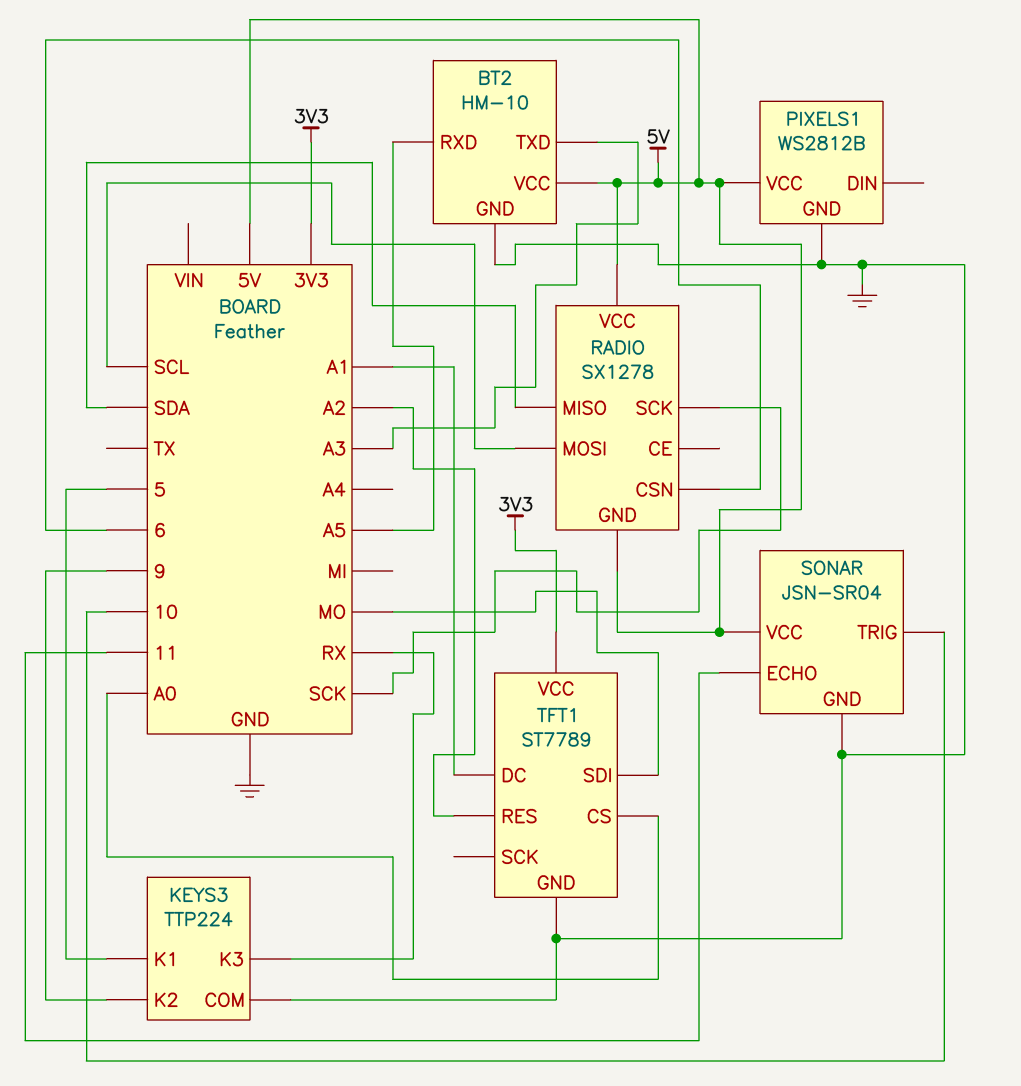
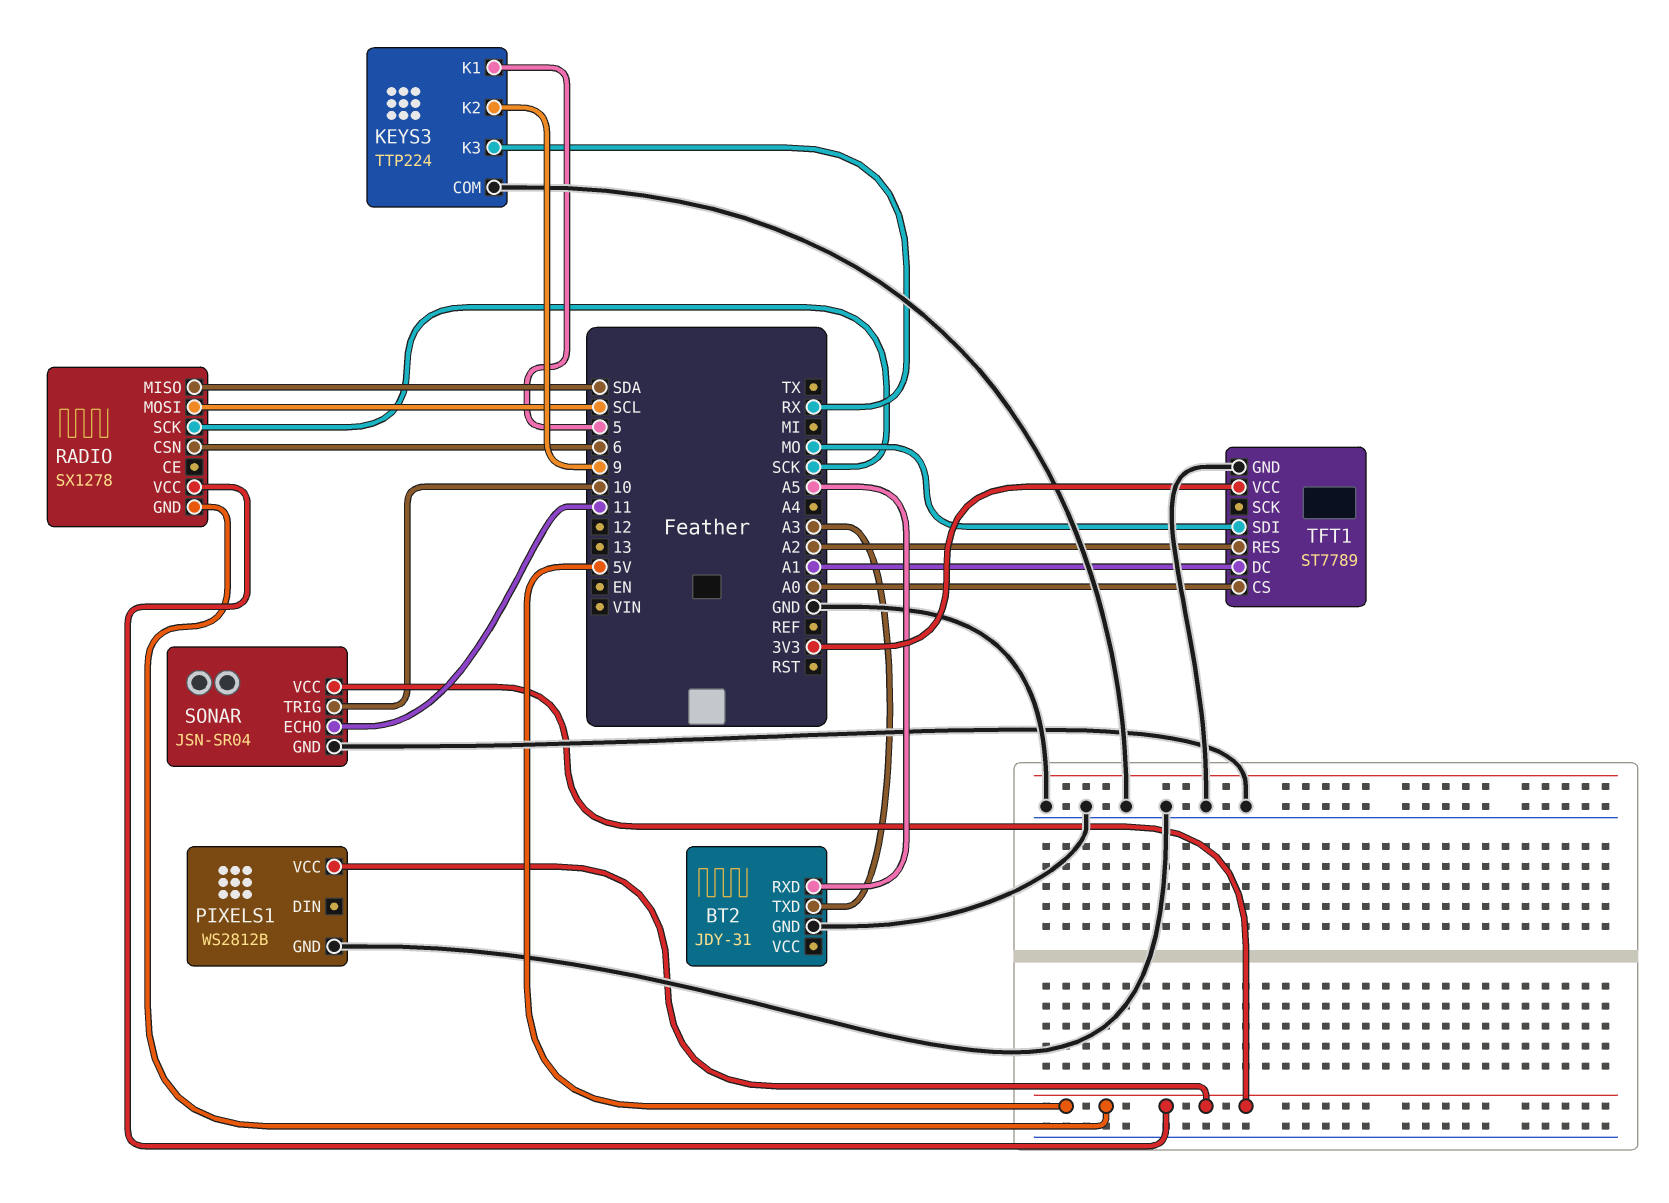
BT2: HM-10 -> JDY-31
BT2 pin VCC: 5V -> none

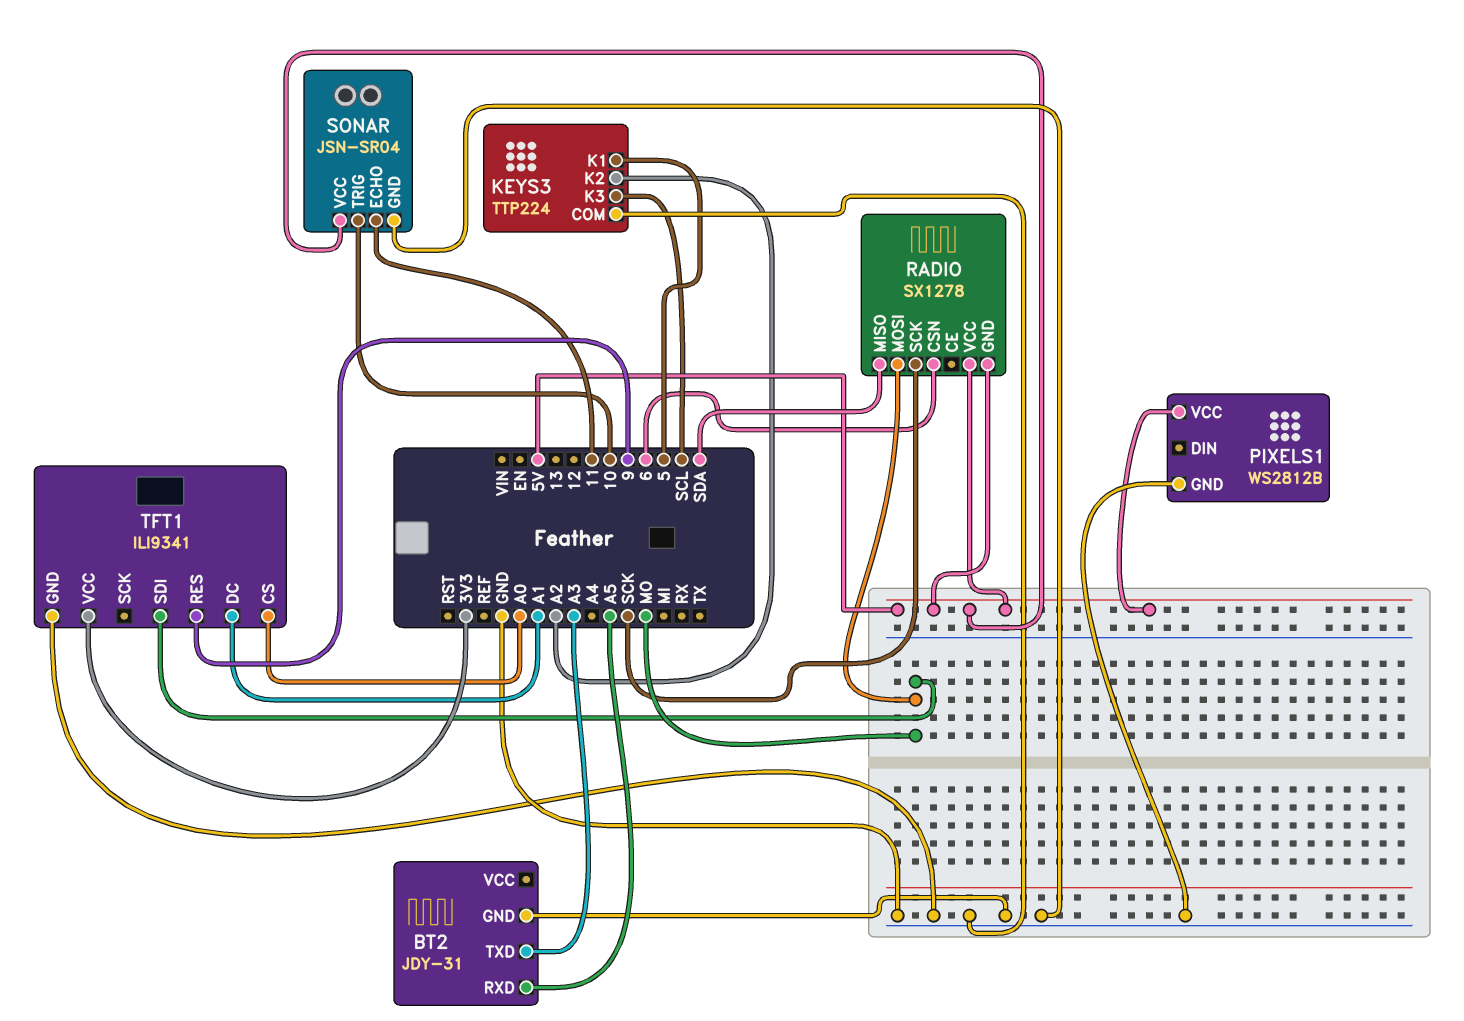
KEYS3 pin K2: 9 -> A2
KEYS3 pin K3: RX -> SCL
RADIO pin MOSI: SCL -> MO
TFT1: ST7789 -> ILI9341
TFT1 pin RES: A2 -> 9

